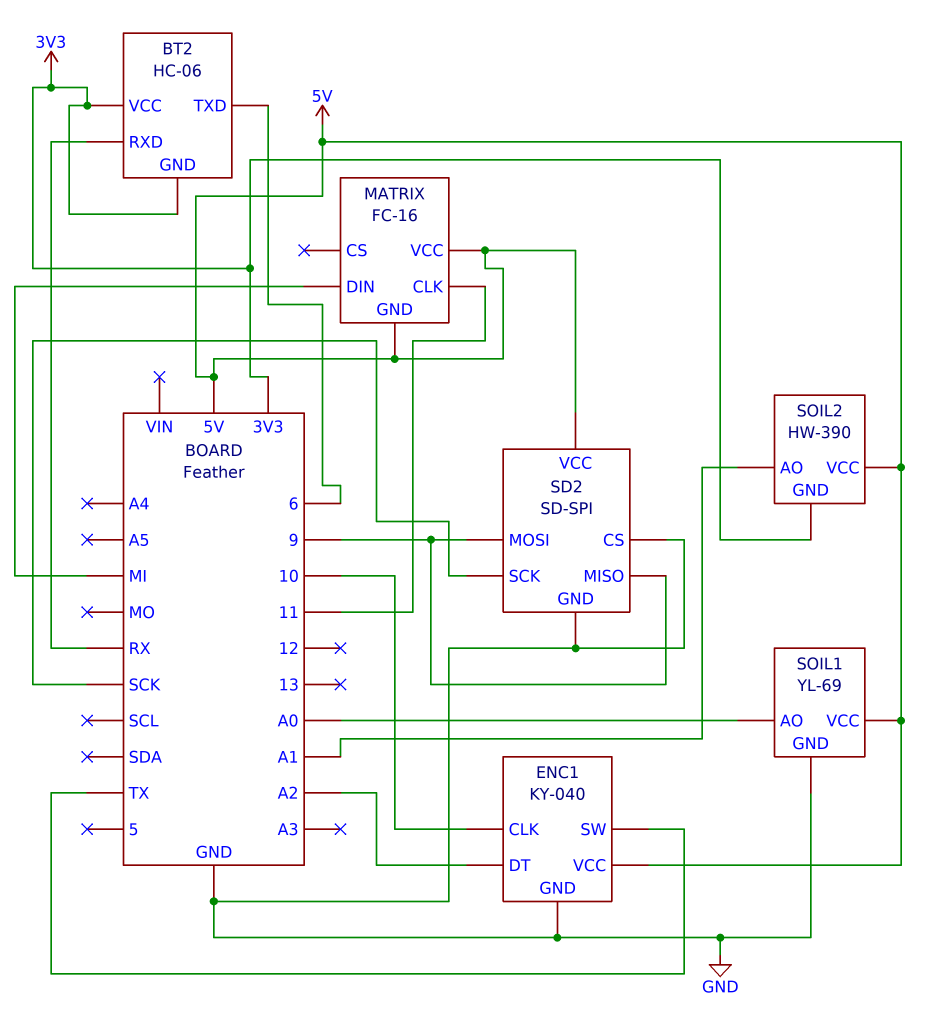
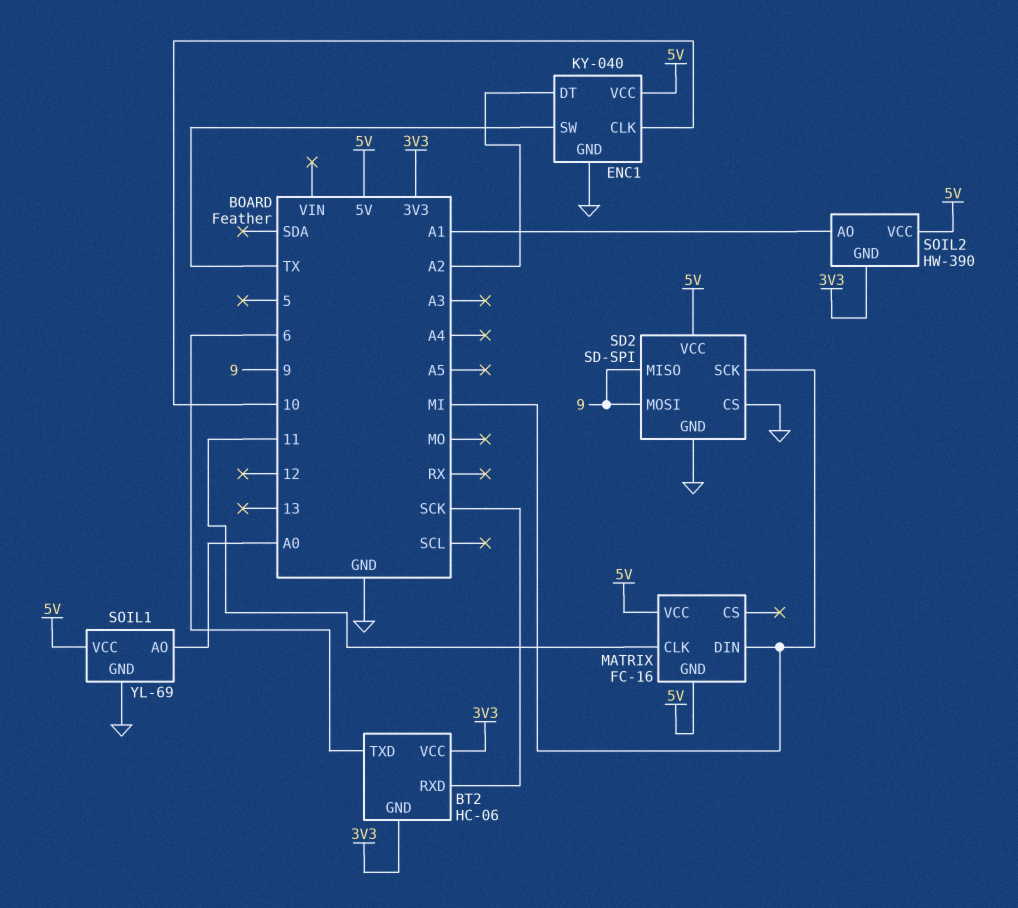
BT2 pin RXD: RX -> SCK
SD2 pin SCK: SCK -> MI

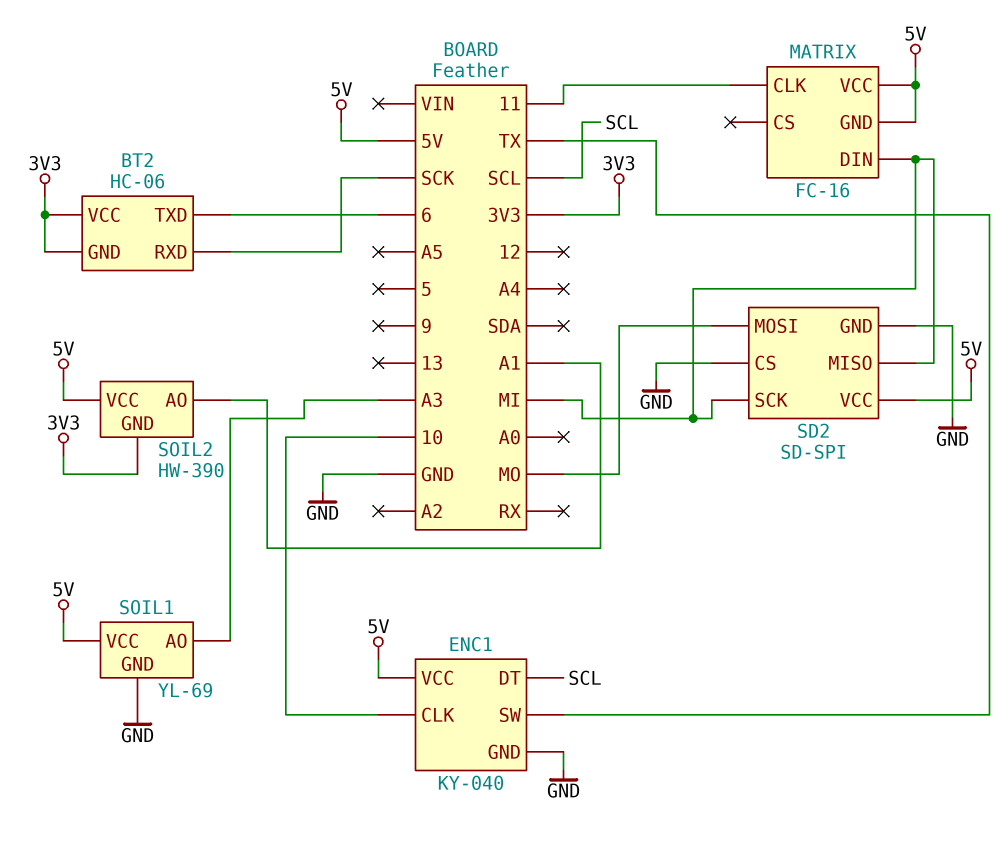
ENC1 pin DT: A2 -> SCL
SD2 pin MISO: 9 -> MI
SD2 pin MOSI: 9 -> MO
SOIL1 pin AO: A0 -> A3

